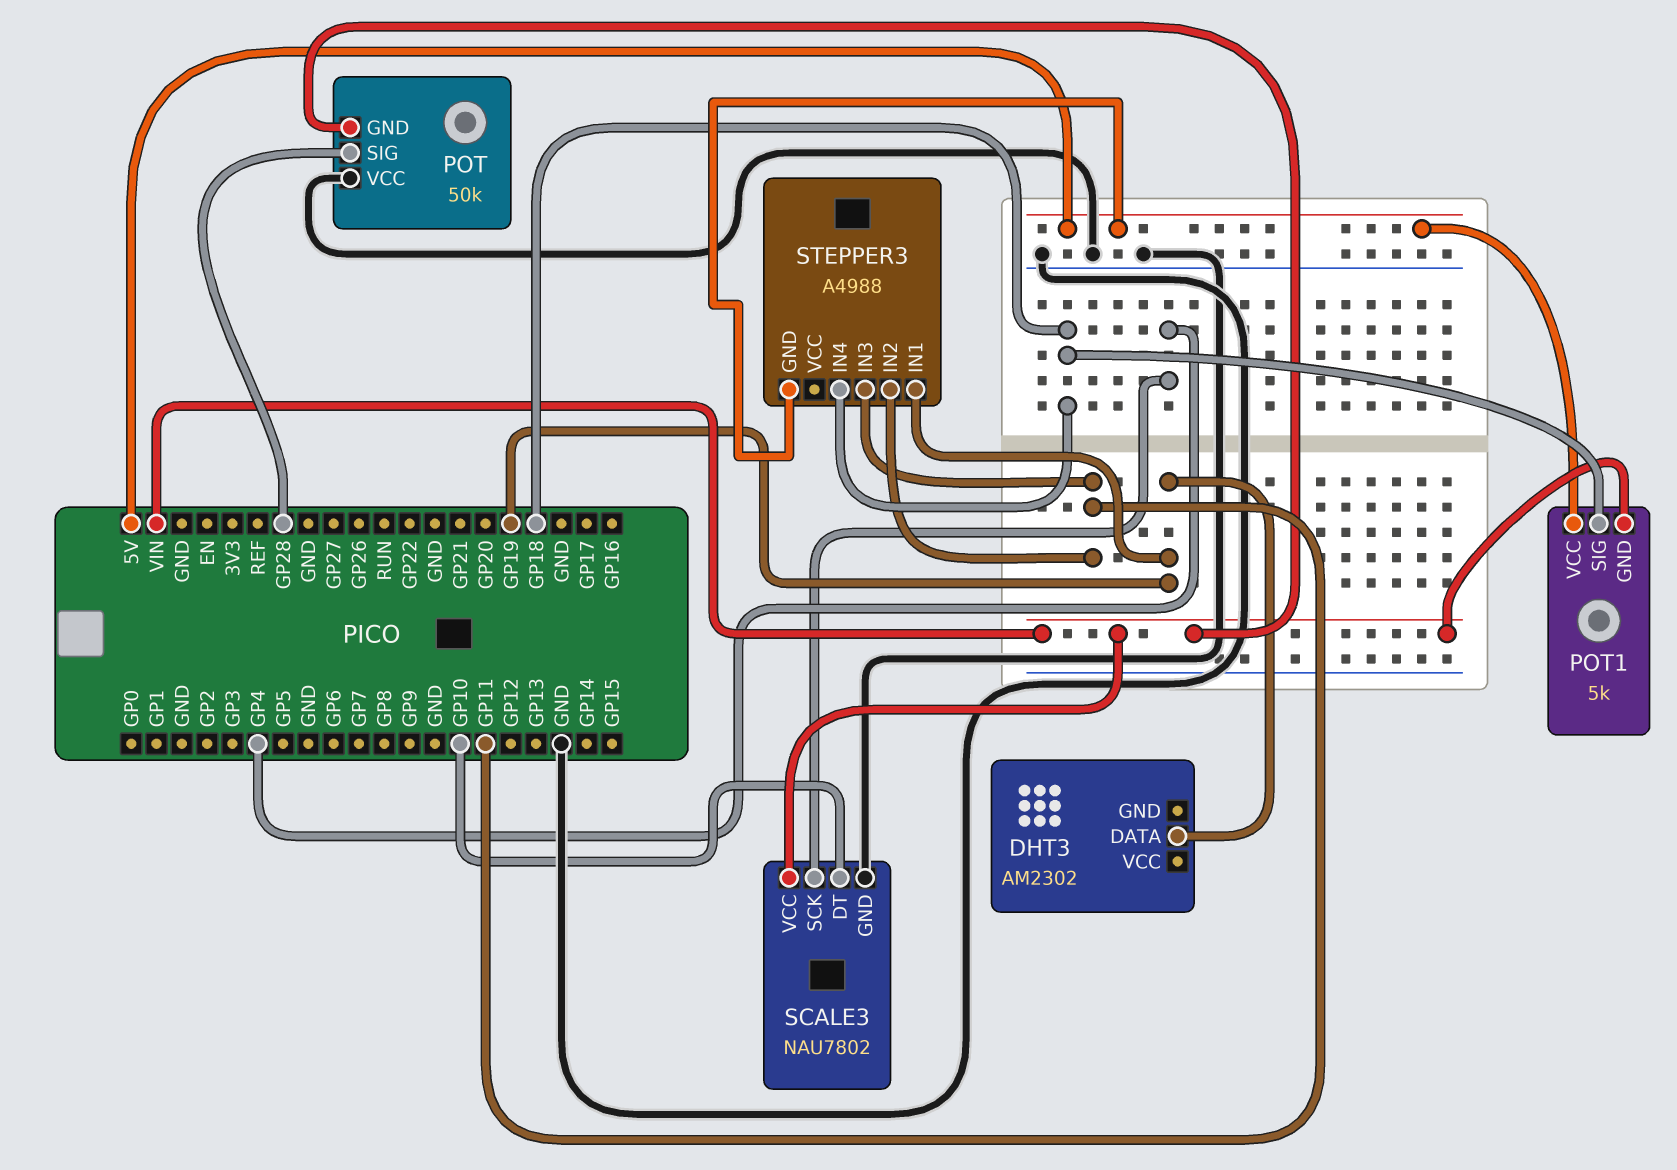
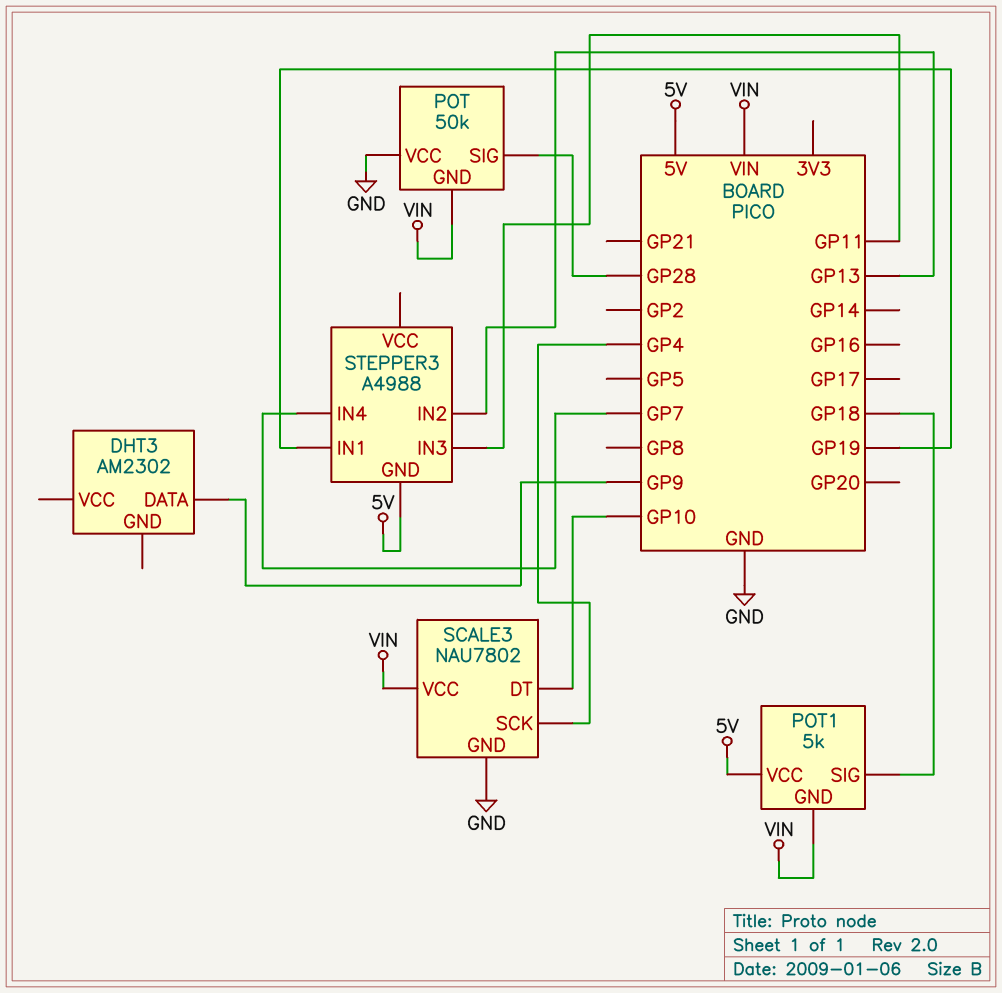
DHT3 pin DATA: GP19 -> GP9
STEPPER3 pin IN2: GP11 -> GP13
STEPPER3 pin IN4: GP18 -> GP7

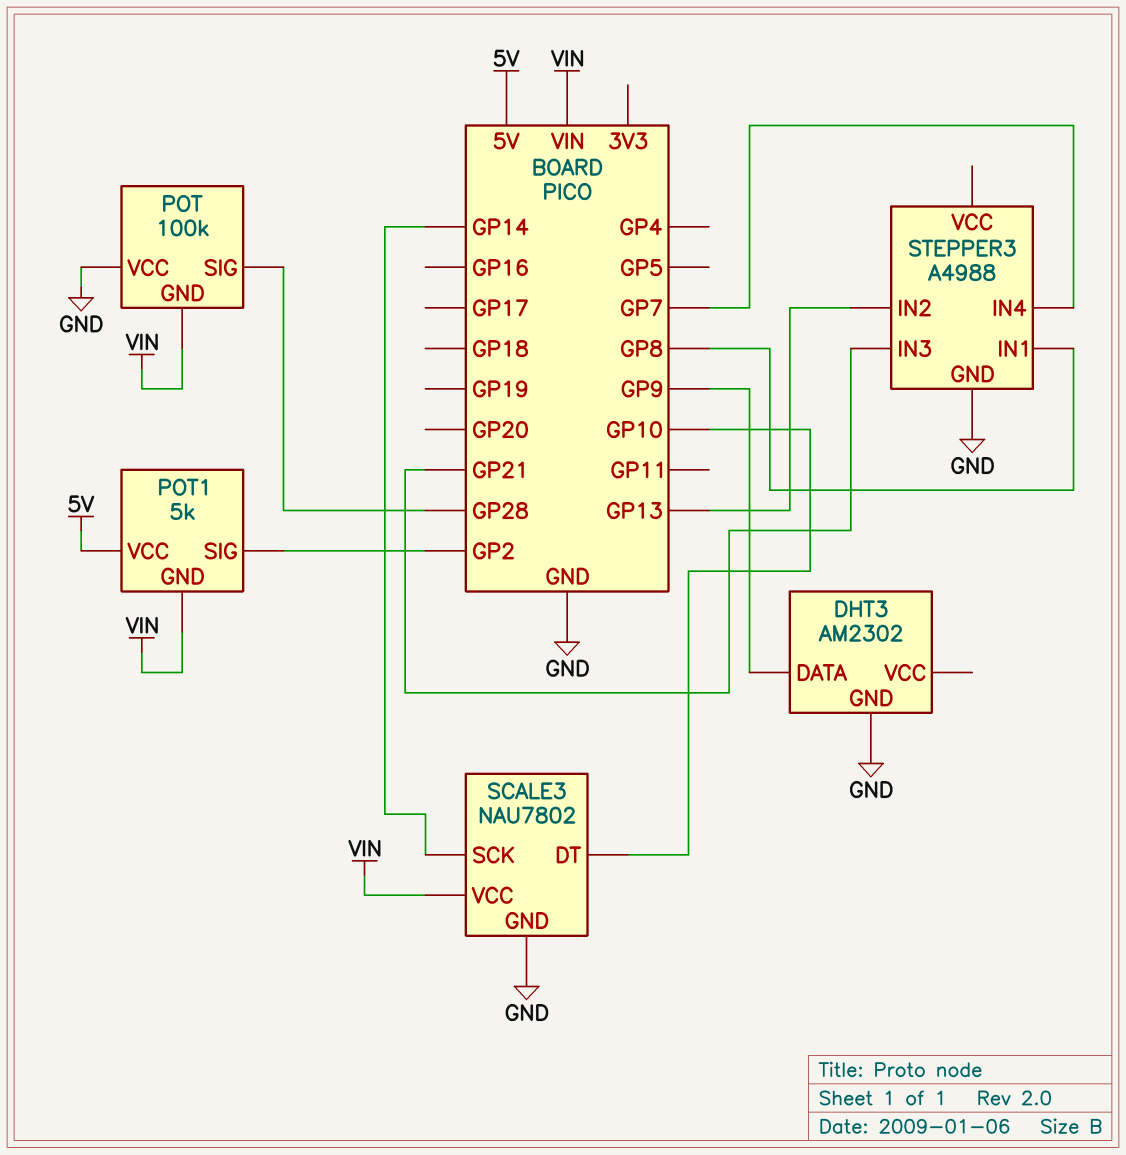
DHT3 pin GND: none -> GND
POT: 50k -> 100k
POT1 pin SIG: GP18 -> GP2
SCALE3 pin SCK: GP4 -> GP14
STEPPER3 pin GND: 5V -> GND
STEPPER3 pin IN1: GP19 -> GP8
STEPPER3 pin IN3: GP11 -> GP21

